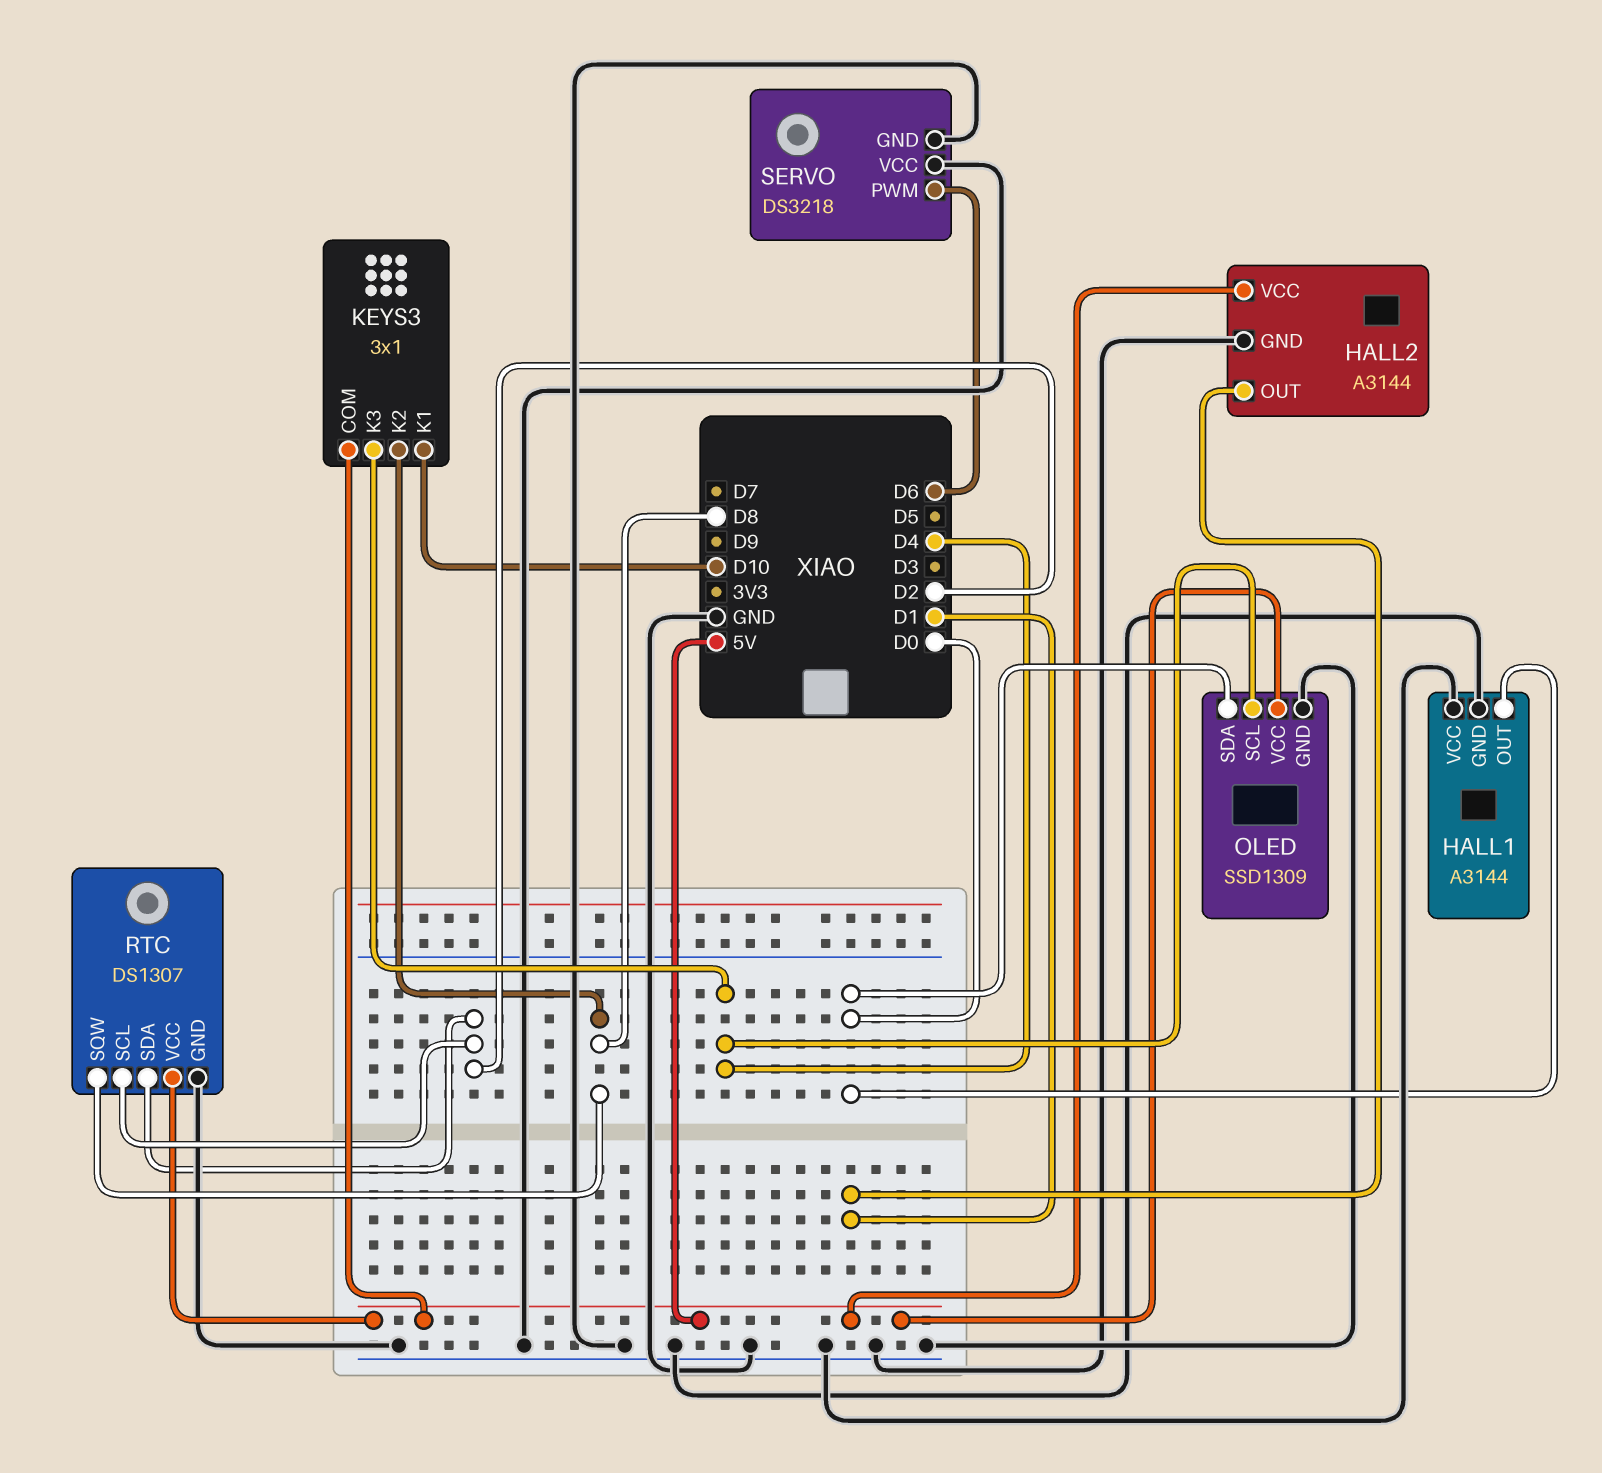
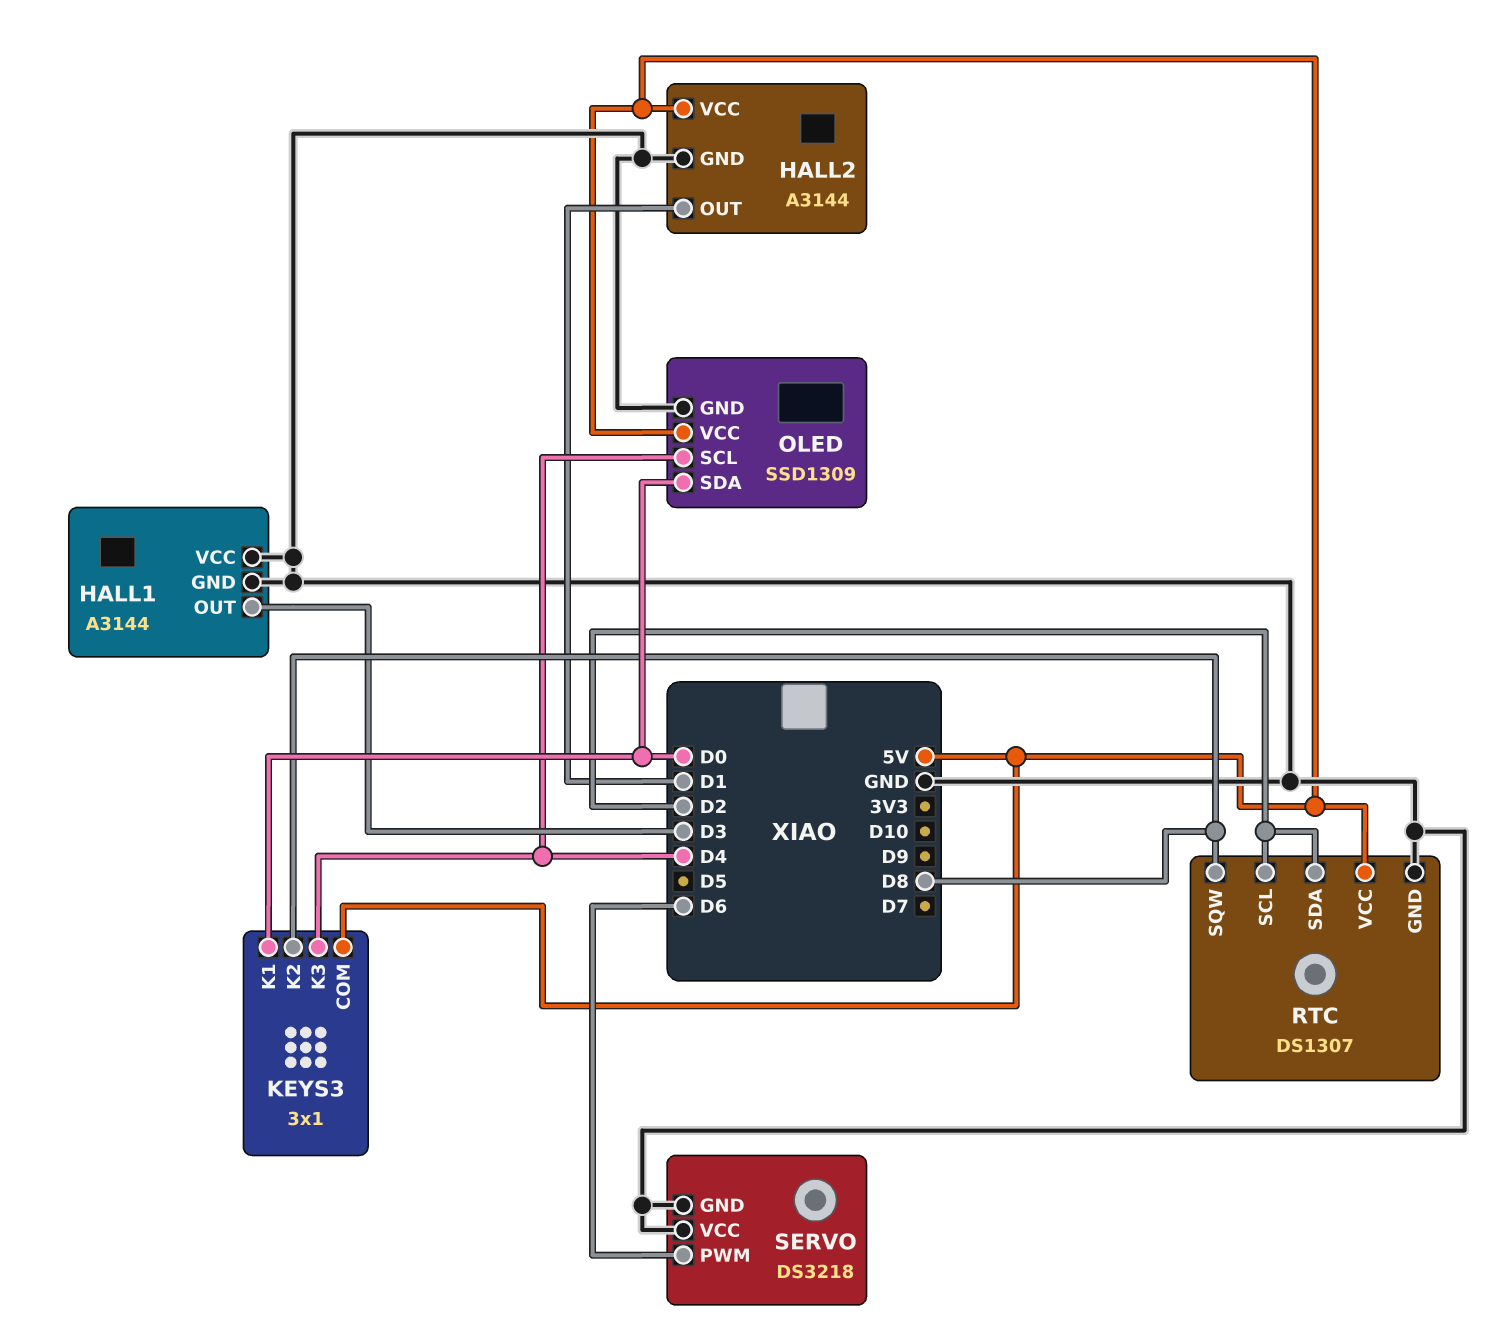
HALL1 pin OUT: D0 -> D3
KEYS3 pin K1: D10 -> D0

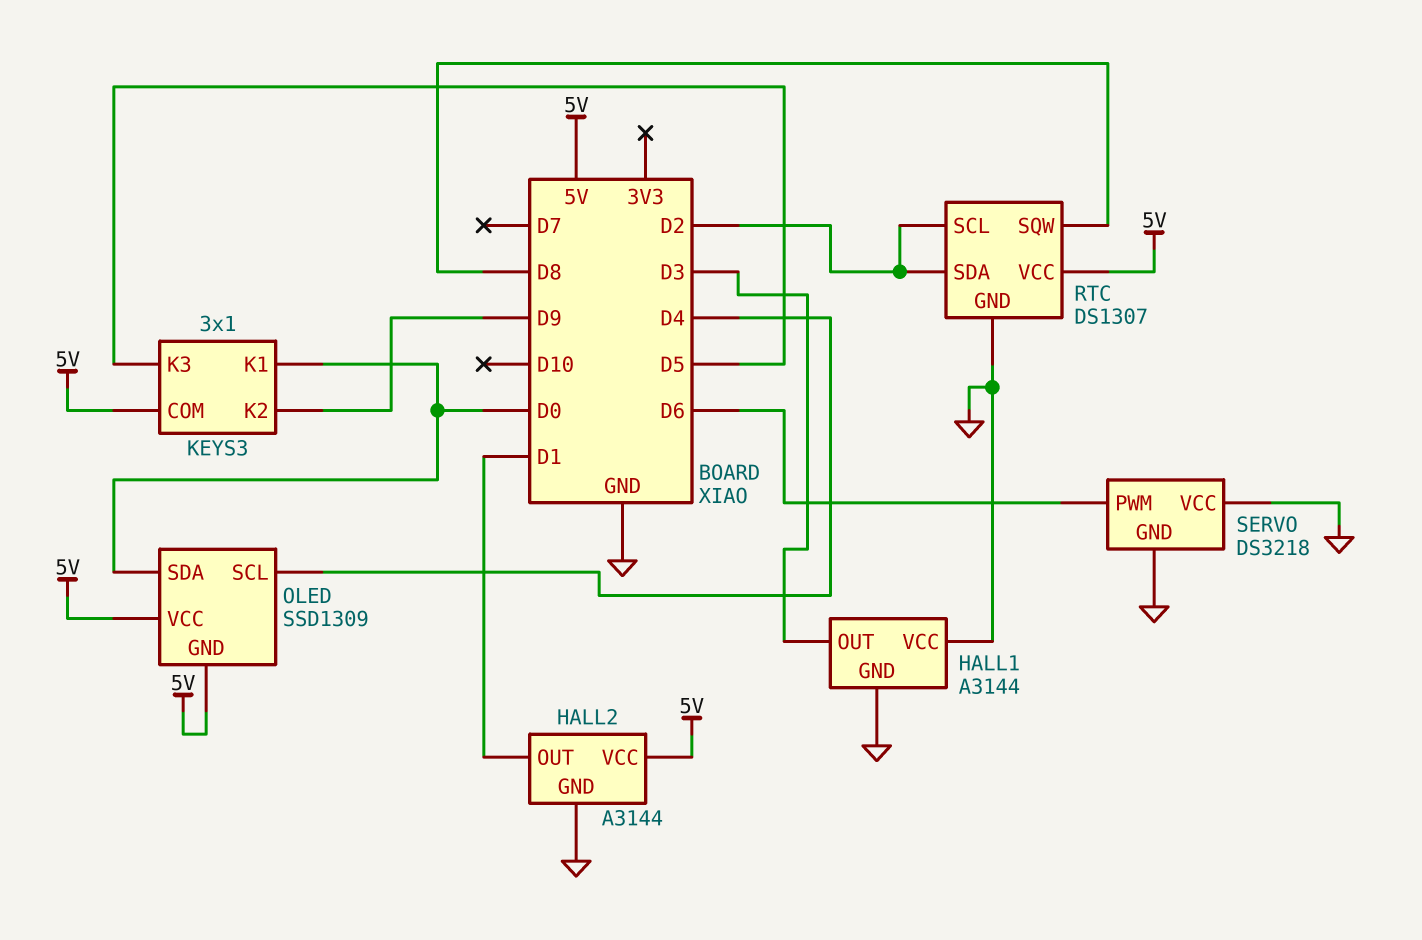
KEYS3 pin K2: D8 -> D9
KEYS3 pin K3: D4 -> D5
OLED pin GND: GND -> 5V

